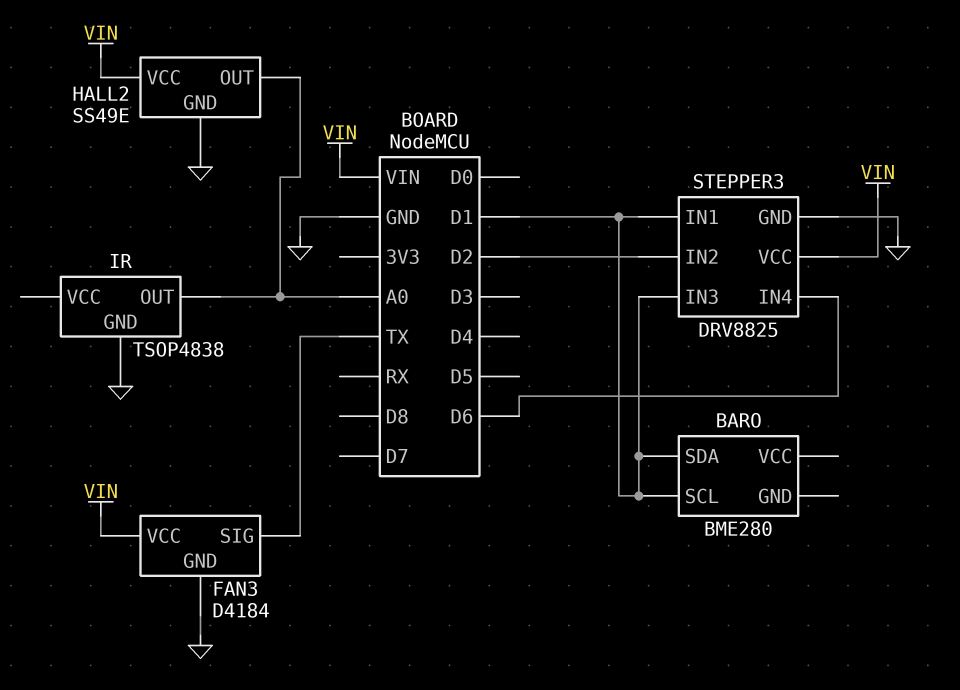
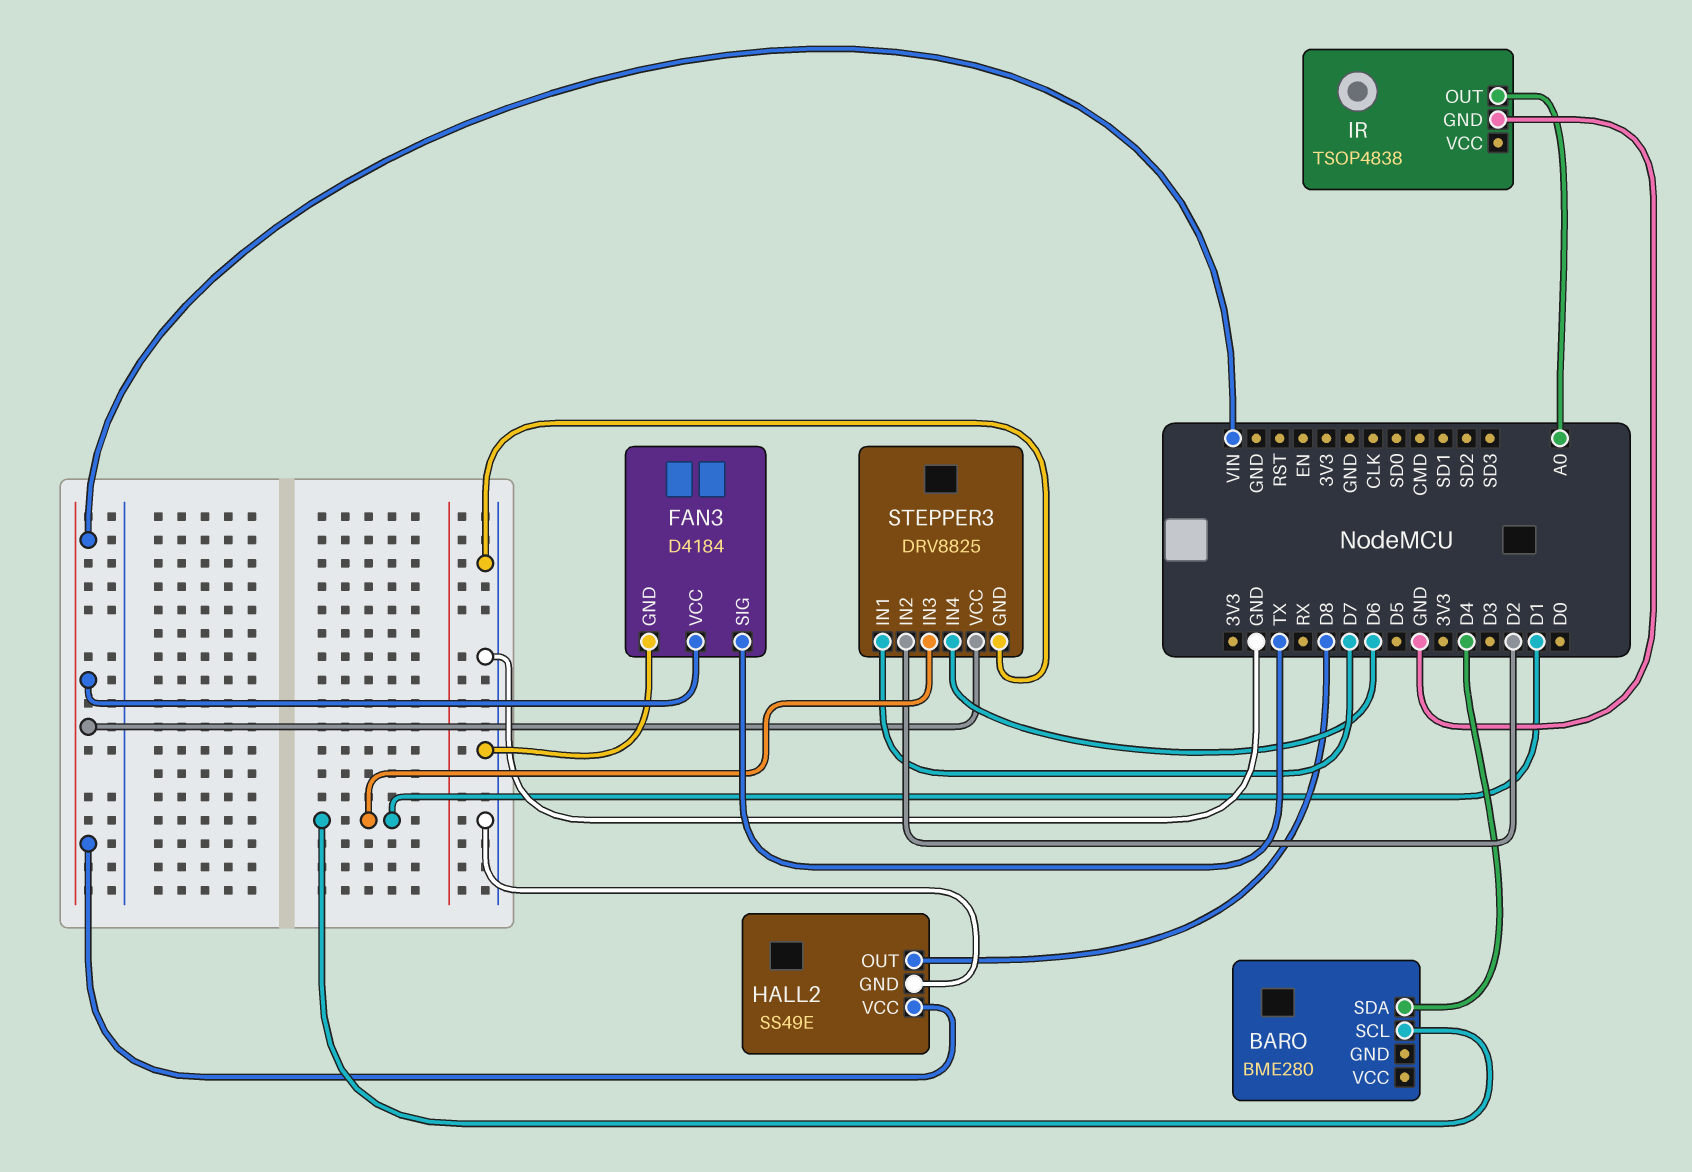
BARO pin SDA: D1 -> D4
HALL2 pin OUT: A0 -> D8
STEPPER3 pin IN1: D1 -> D7

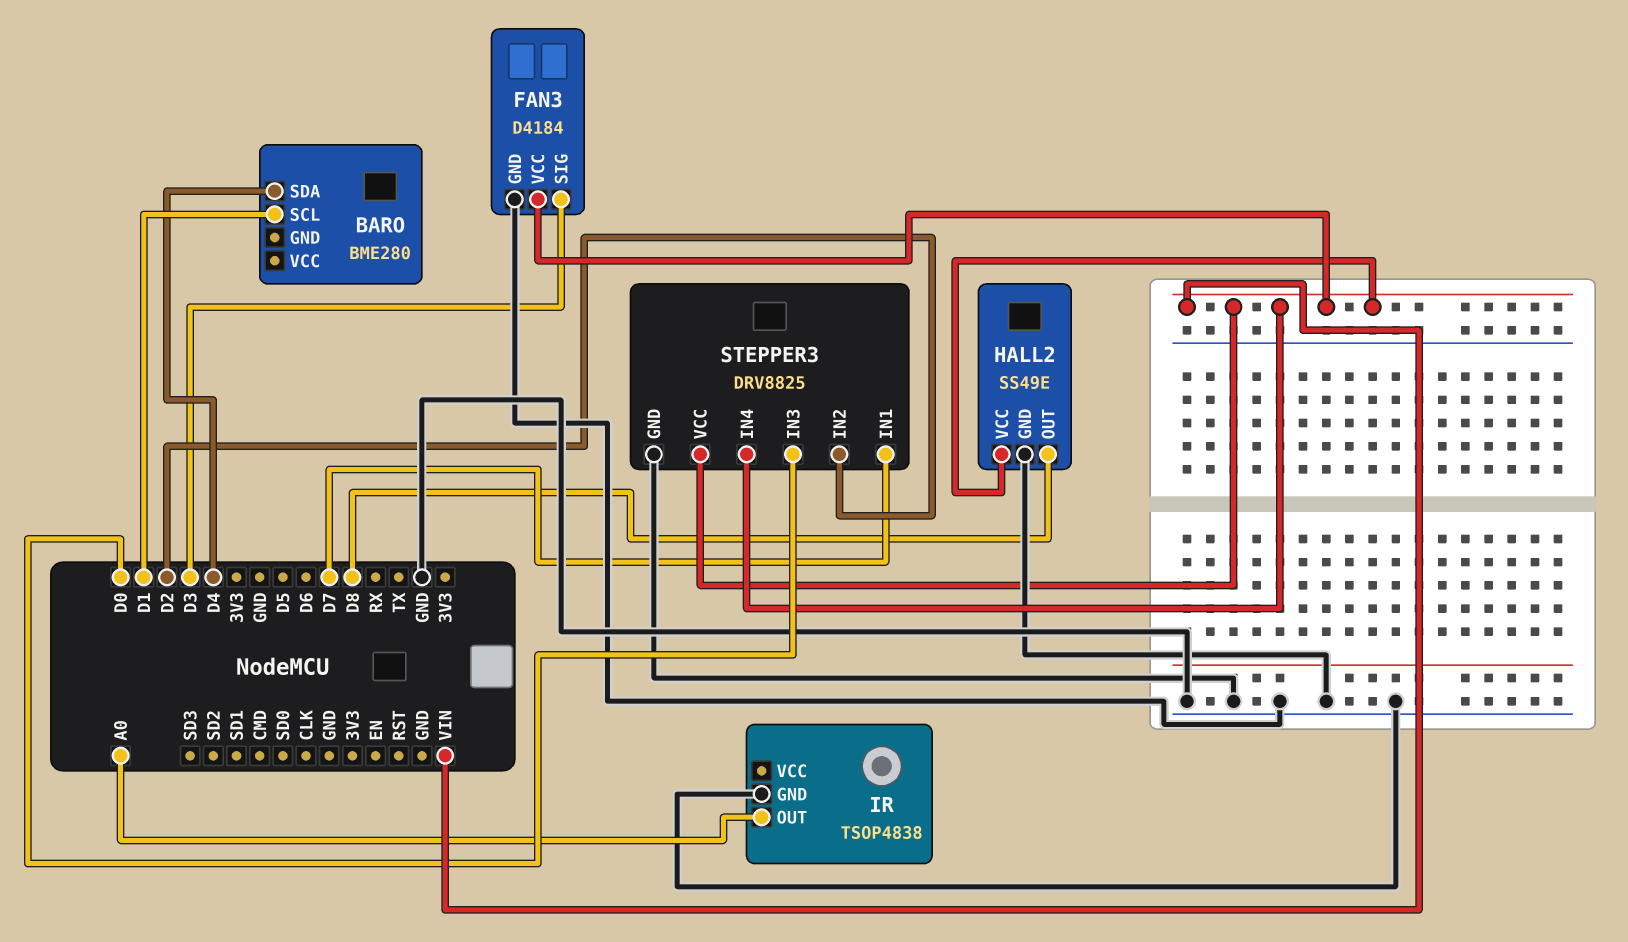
FAN3 pin SIG: TX -> D3
STEPPER3 pin IN3: D1 -> D0
STEPPER3 pin IN4: D6 -> VIN

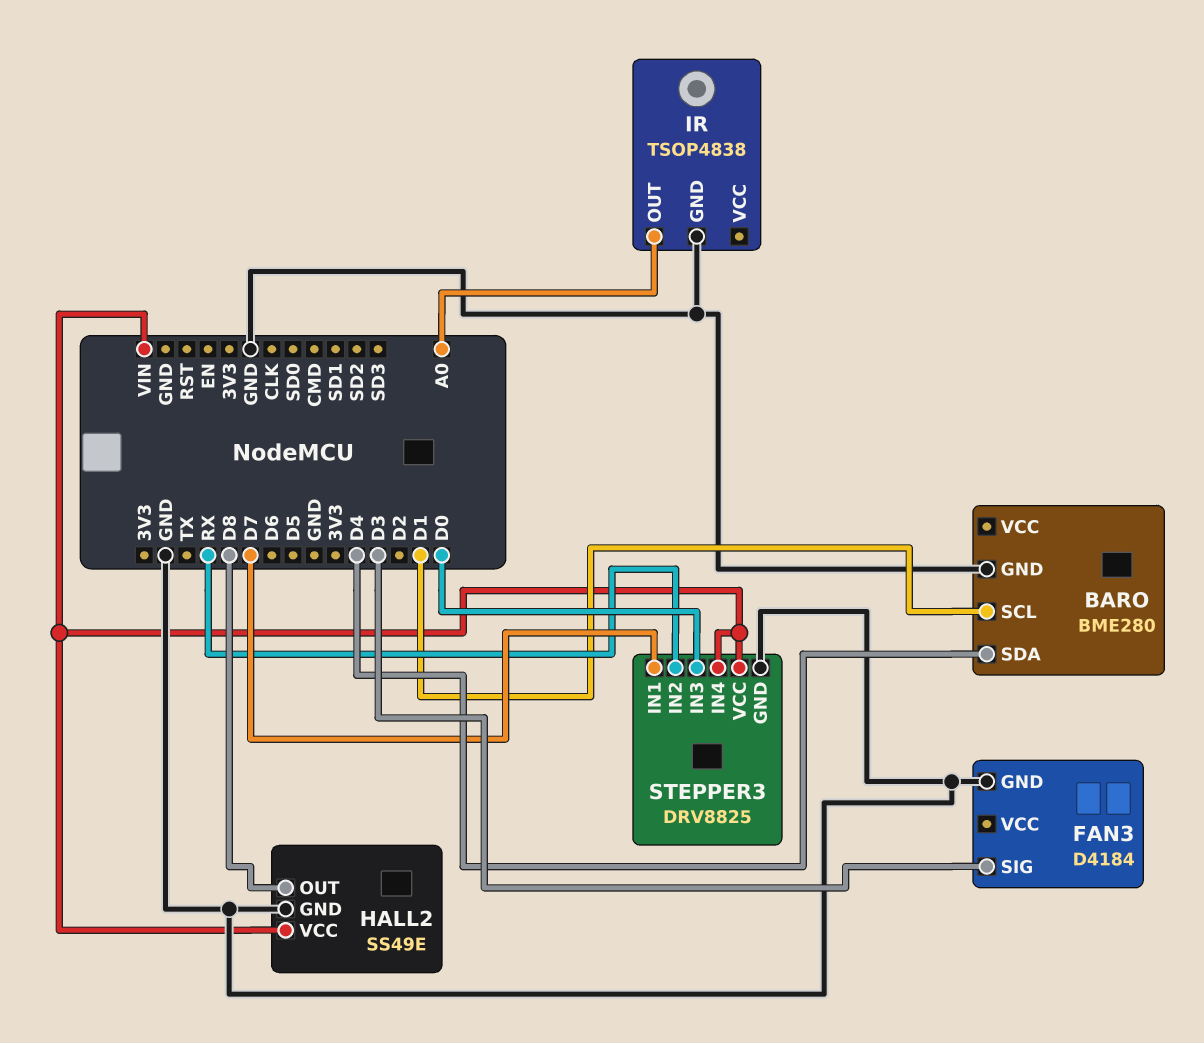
BARO pin GND: none -> GND
FAN3 pin VCC: VIN -> none
STEPPER3 pin IN2: D2 -> RX

